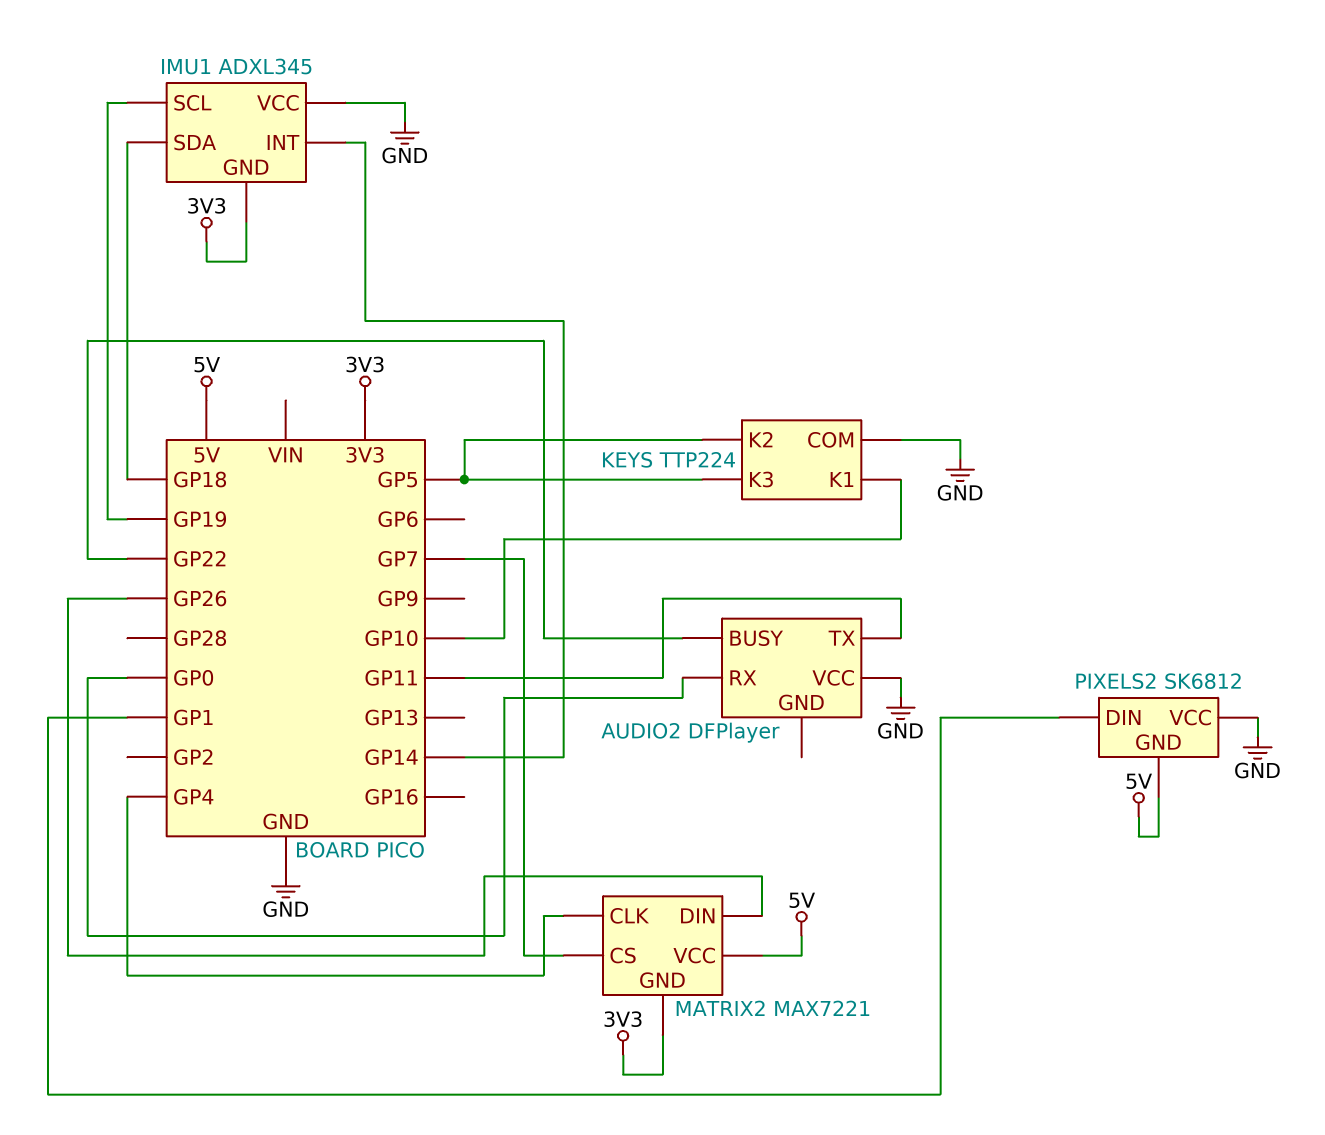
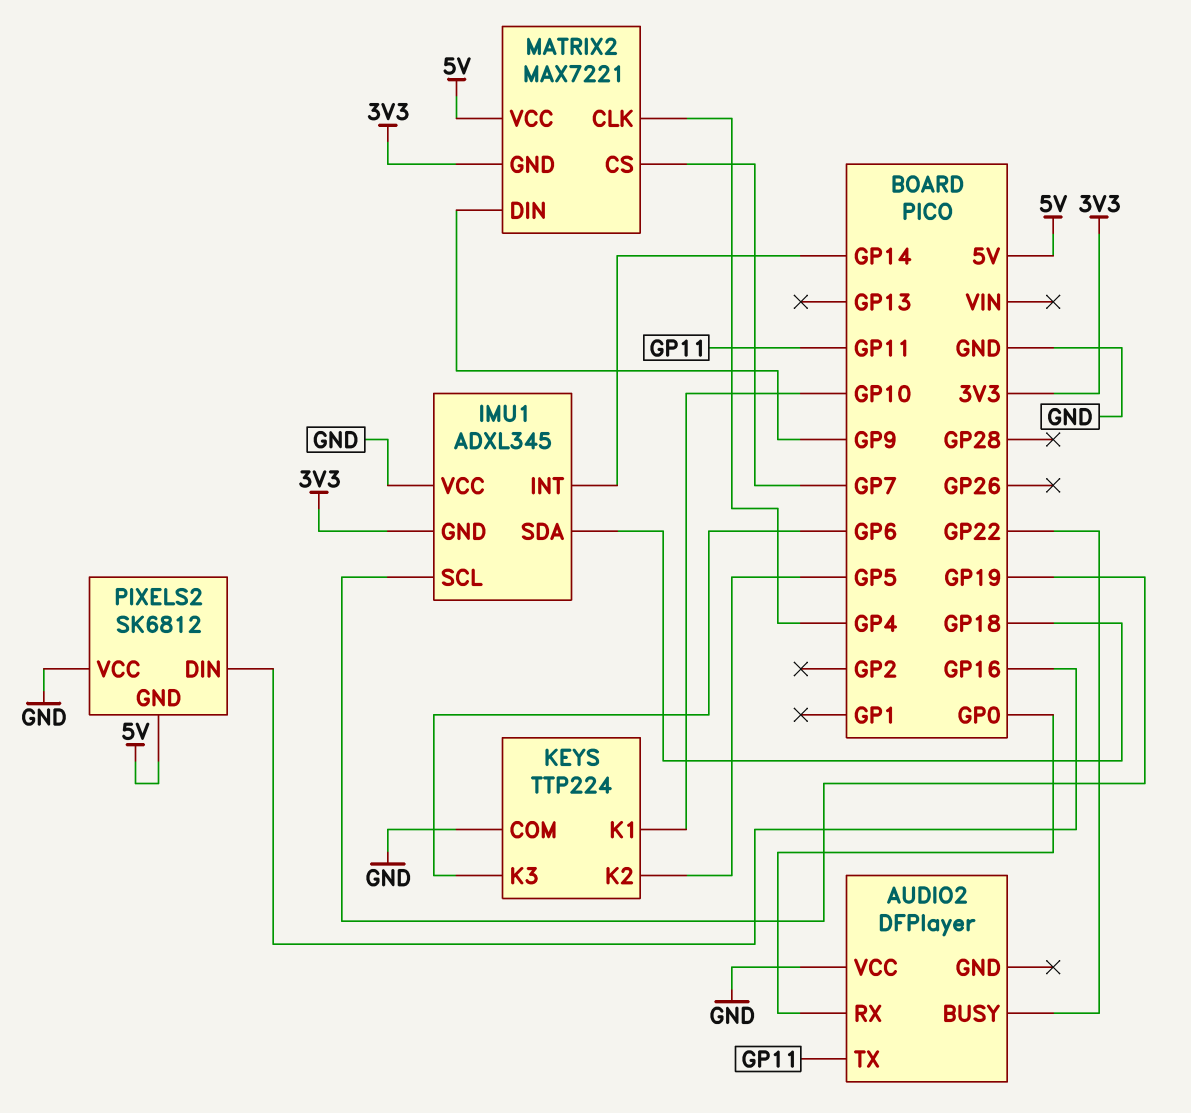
KEYS pin K3: GP5 -> GP6
MATRIX2 pin DIN: GP26 -> GP9
PIXELS2 pin DIN: GP1 -> GP16

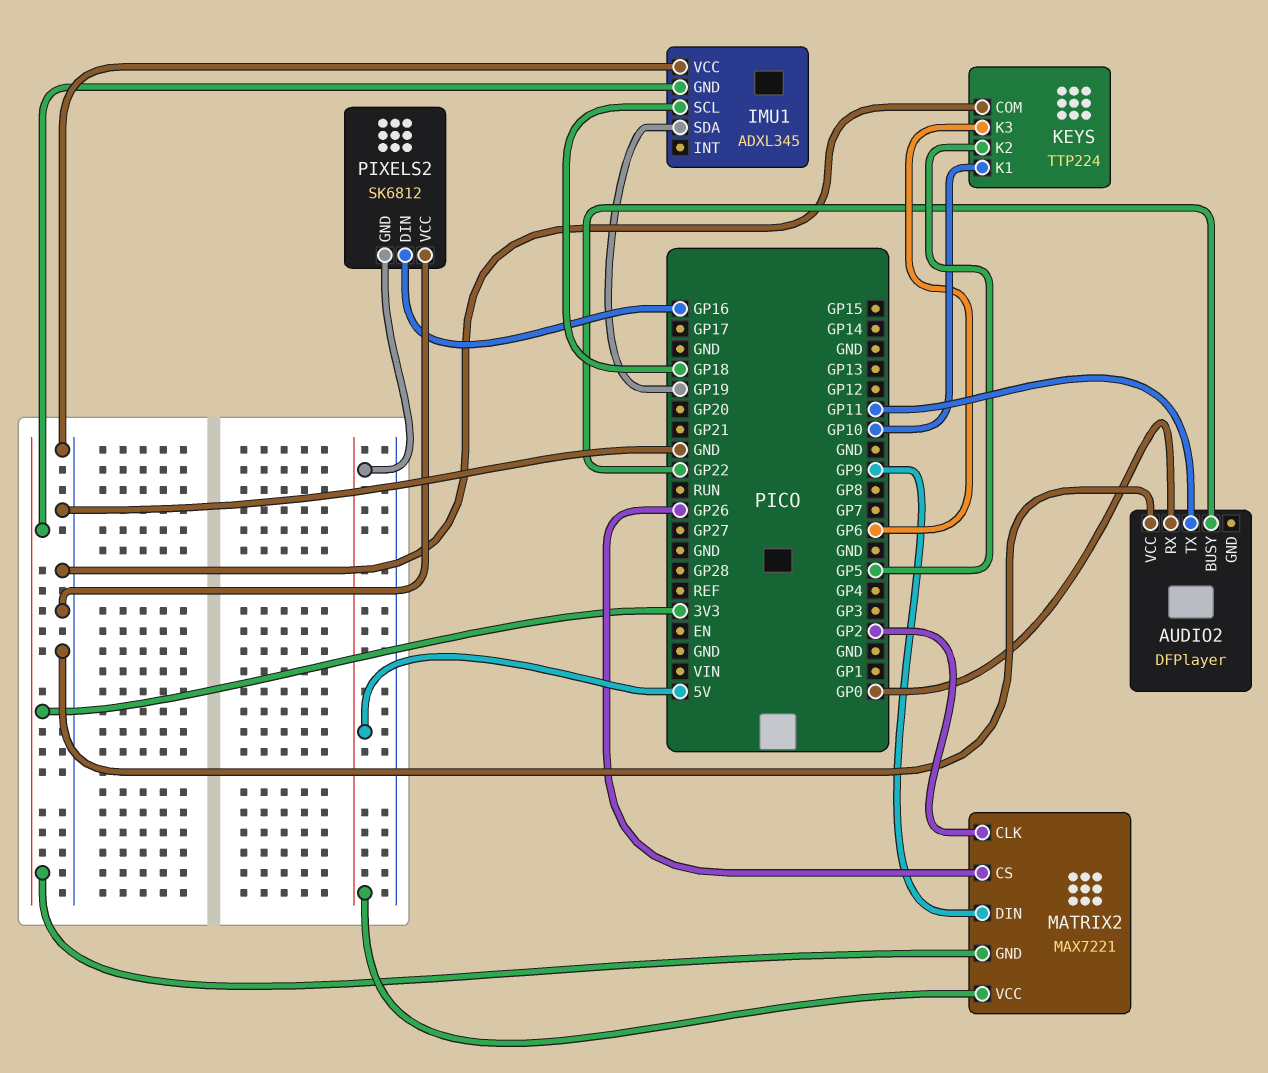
IMU1 pin INT: GP14 -> none
IMU1 pin SCL: GP19 -> GP18
IMU1 pin SDA: GP18 -> GP19
MATRIX2 pin CLK: GP4 -> GP2
MATRIX2 pin CS: GP7 -> GP26

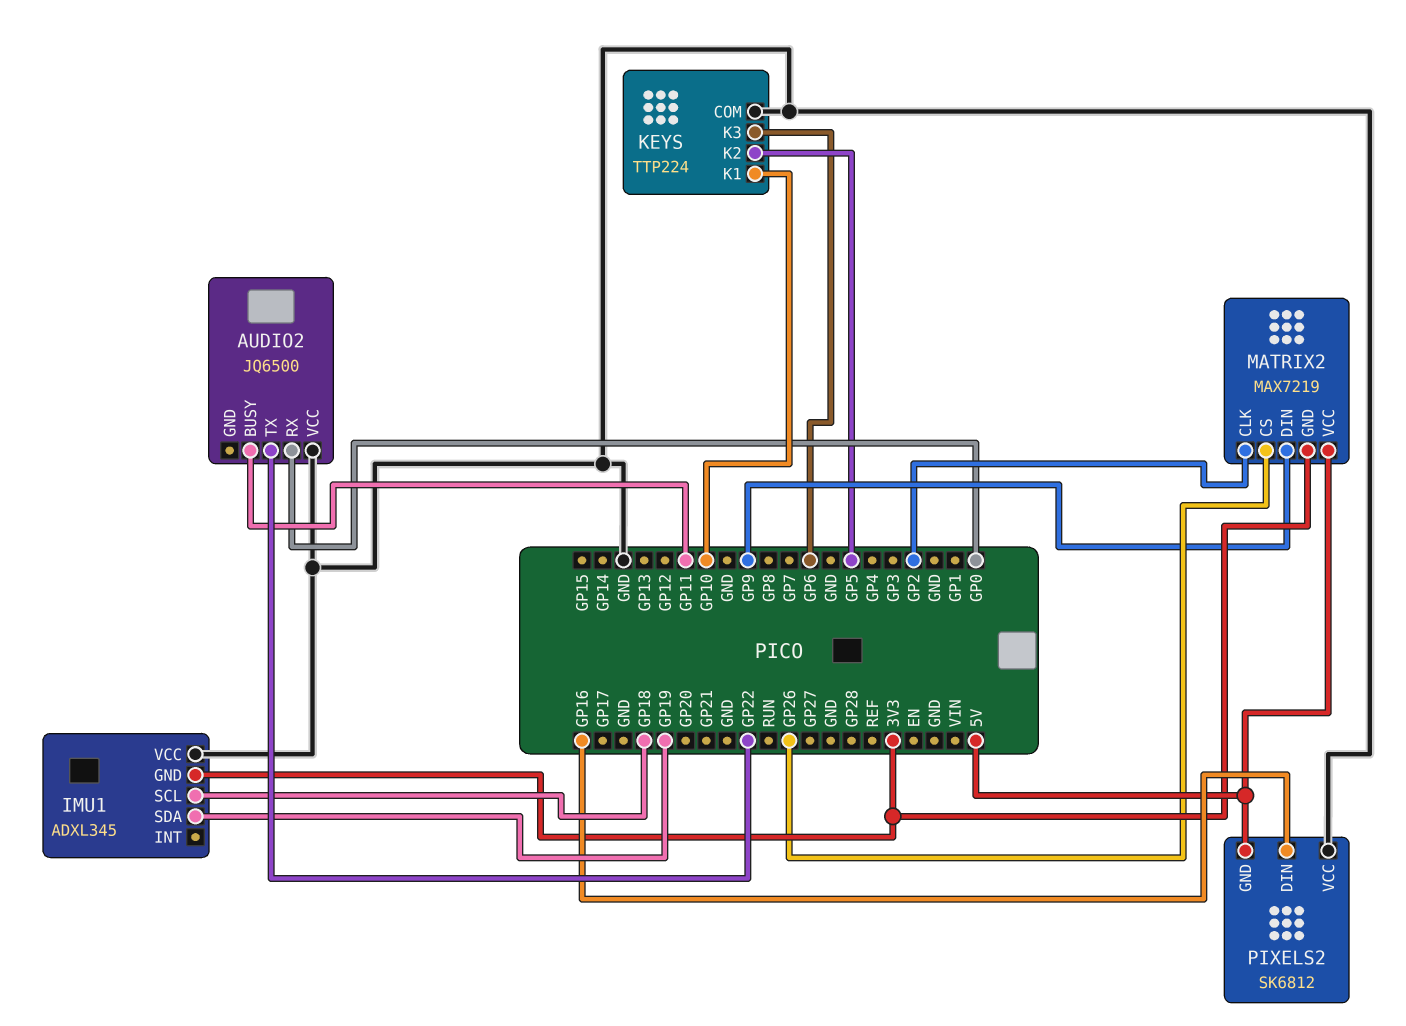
AUDIO2: DFPlayer -> JQ6500
AUDIO2 pin BUSY: GP22 -> GP11
AUDIO2 pin TX: GP11 -> GP22
MATRIX2: MAX7221 -> MAX7219

